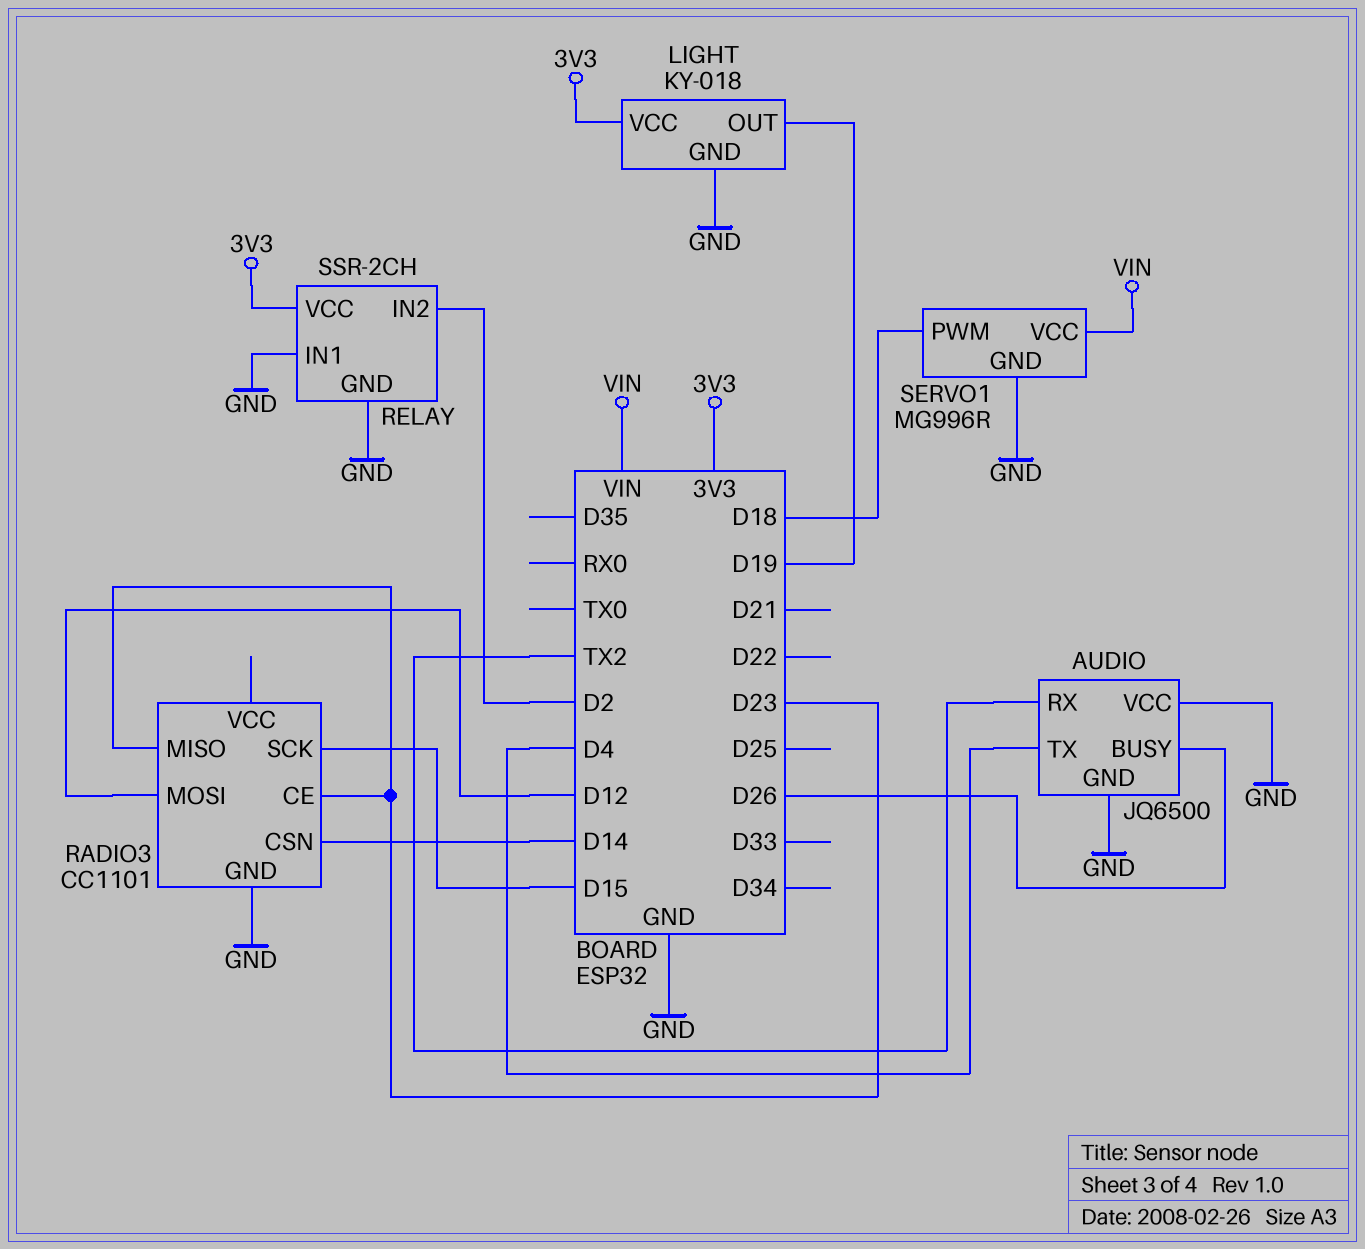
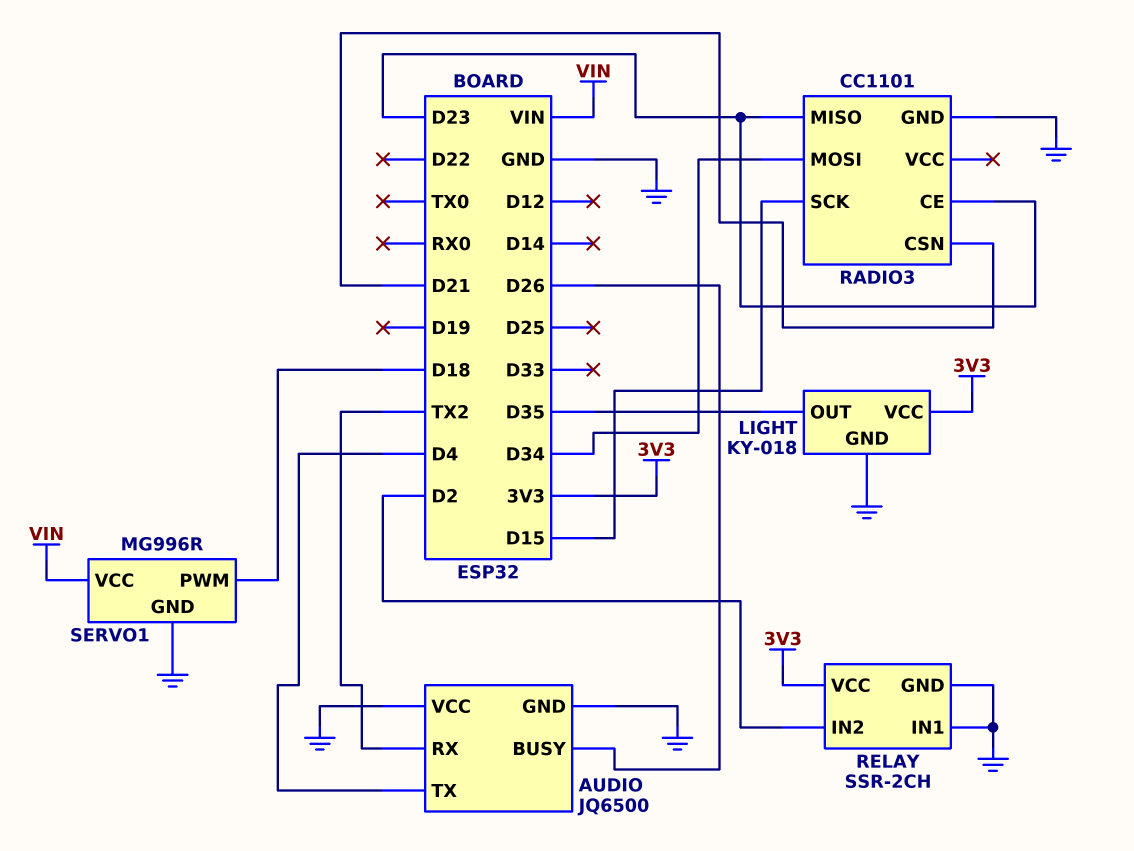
LIGHT pin OUT: D19 -> D35
RADIO3 pin CSN: D14 -> D21
RADIO3 pin MOSI: D12 -> D34

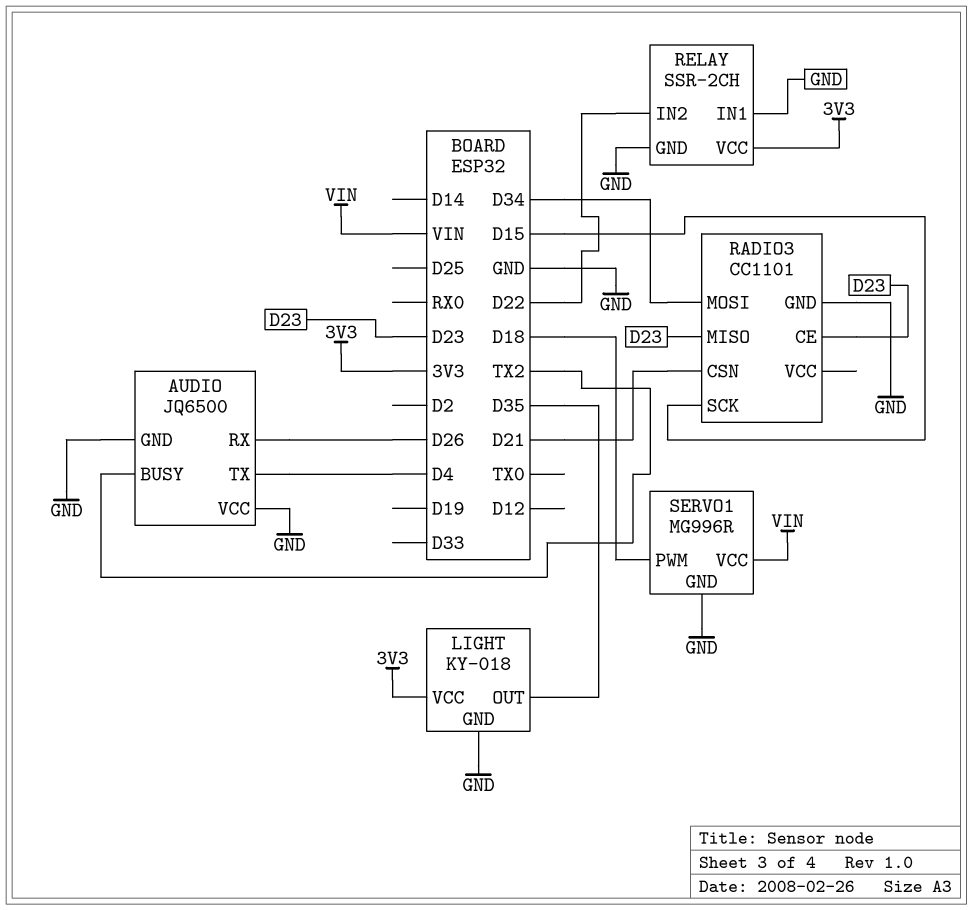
AUDIO pin BUSY: D26 -> TX2
AUDIO pin RX: TX2 -> D26
RELAY pin IN2: D2 -> D22

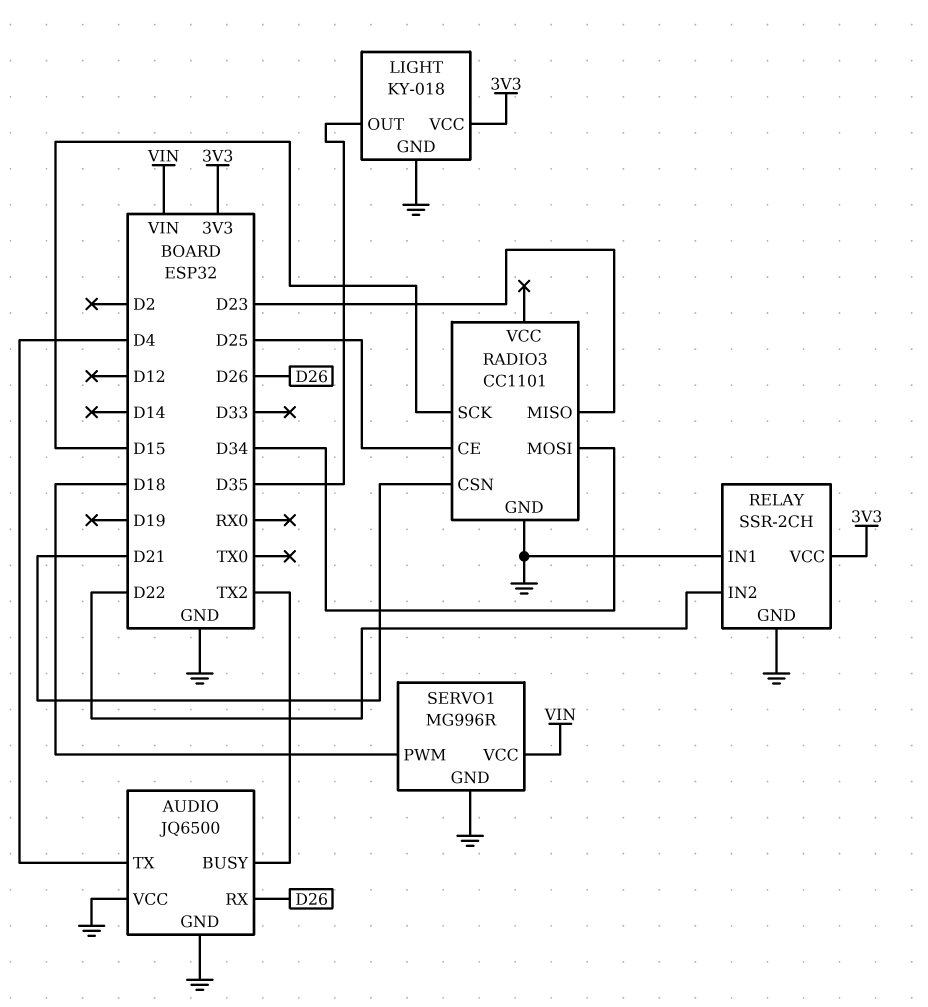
RADIO3 pin CE: D23 -> D25

